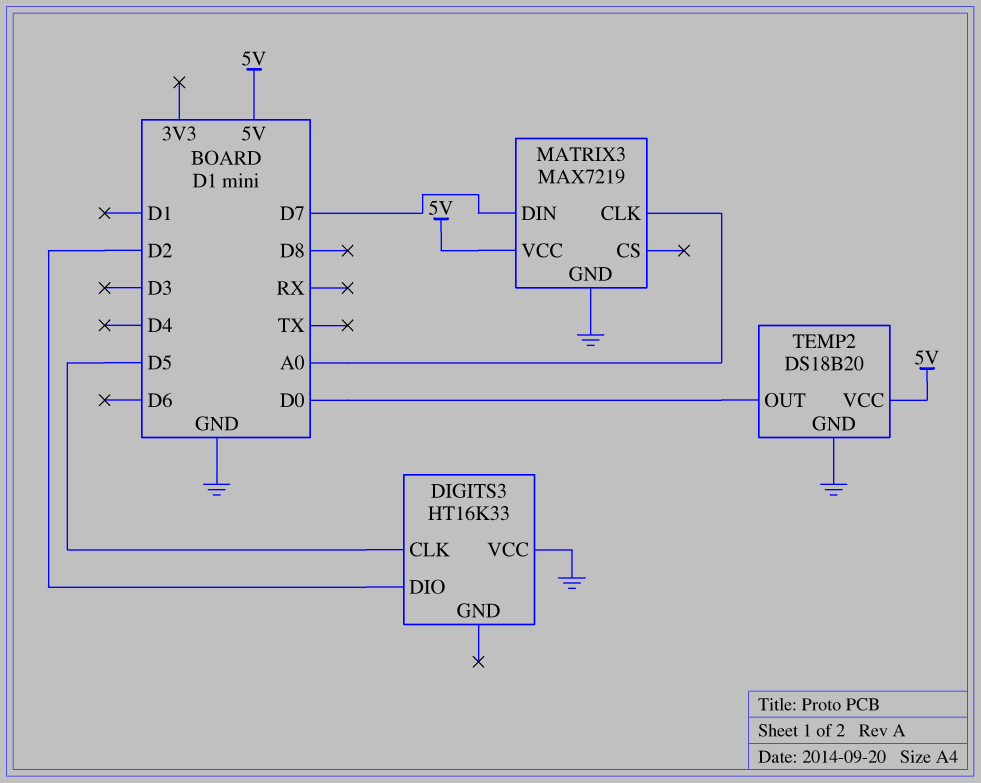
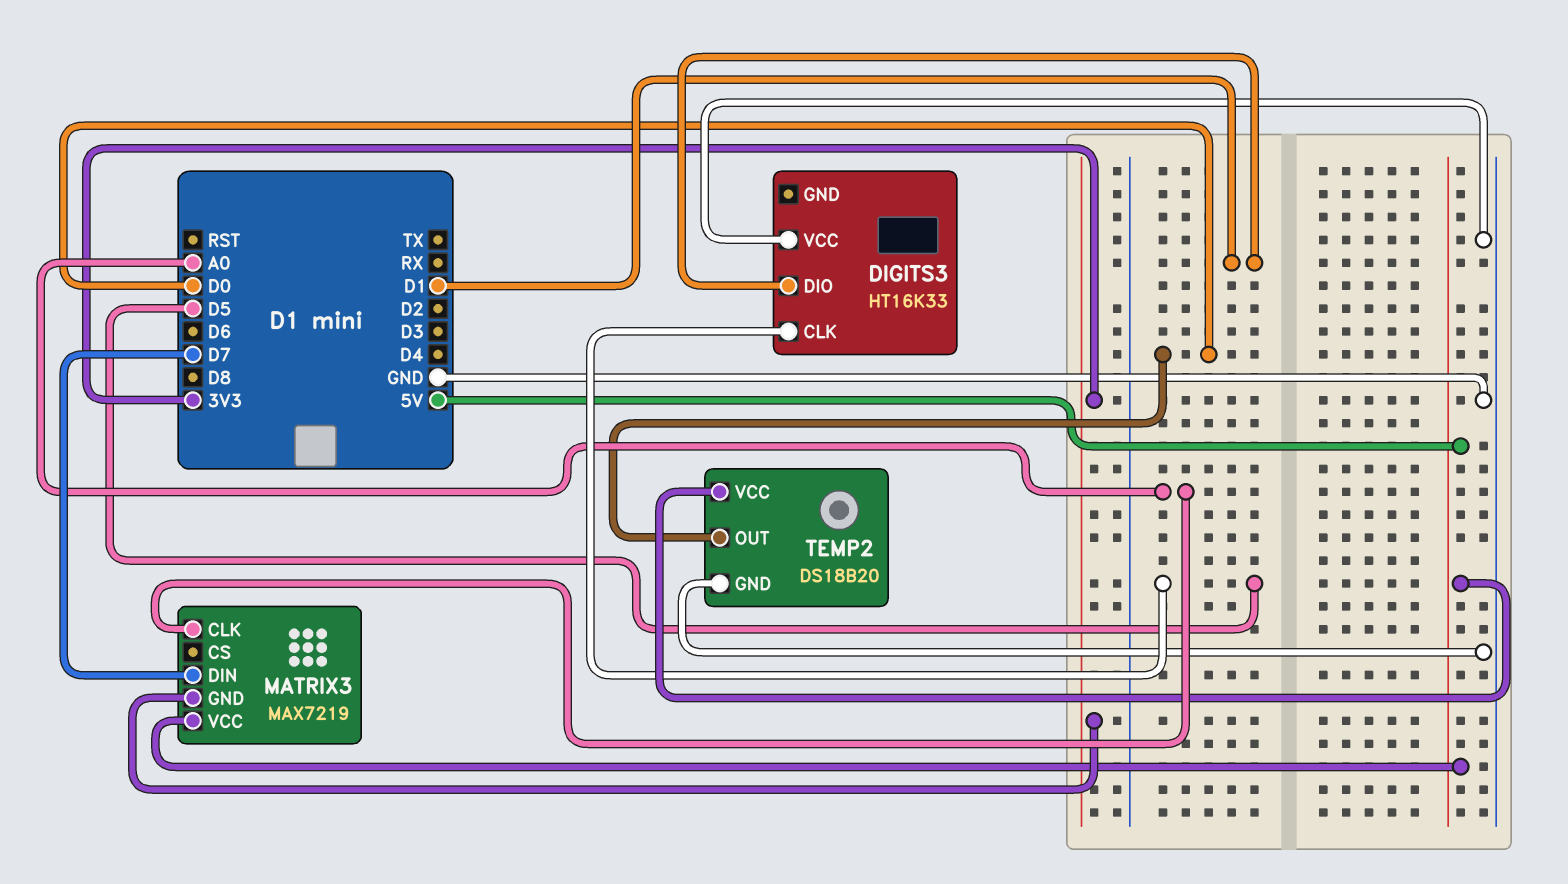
DIGITS3 pin DIO: D2 -> D1
MATRIX3 pin GND: GND -> 3V3

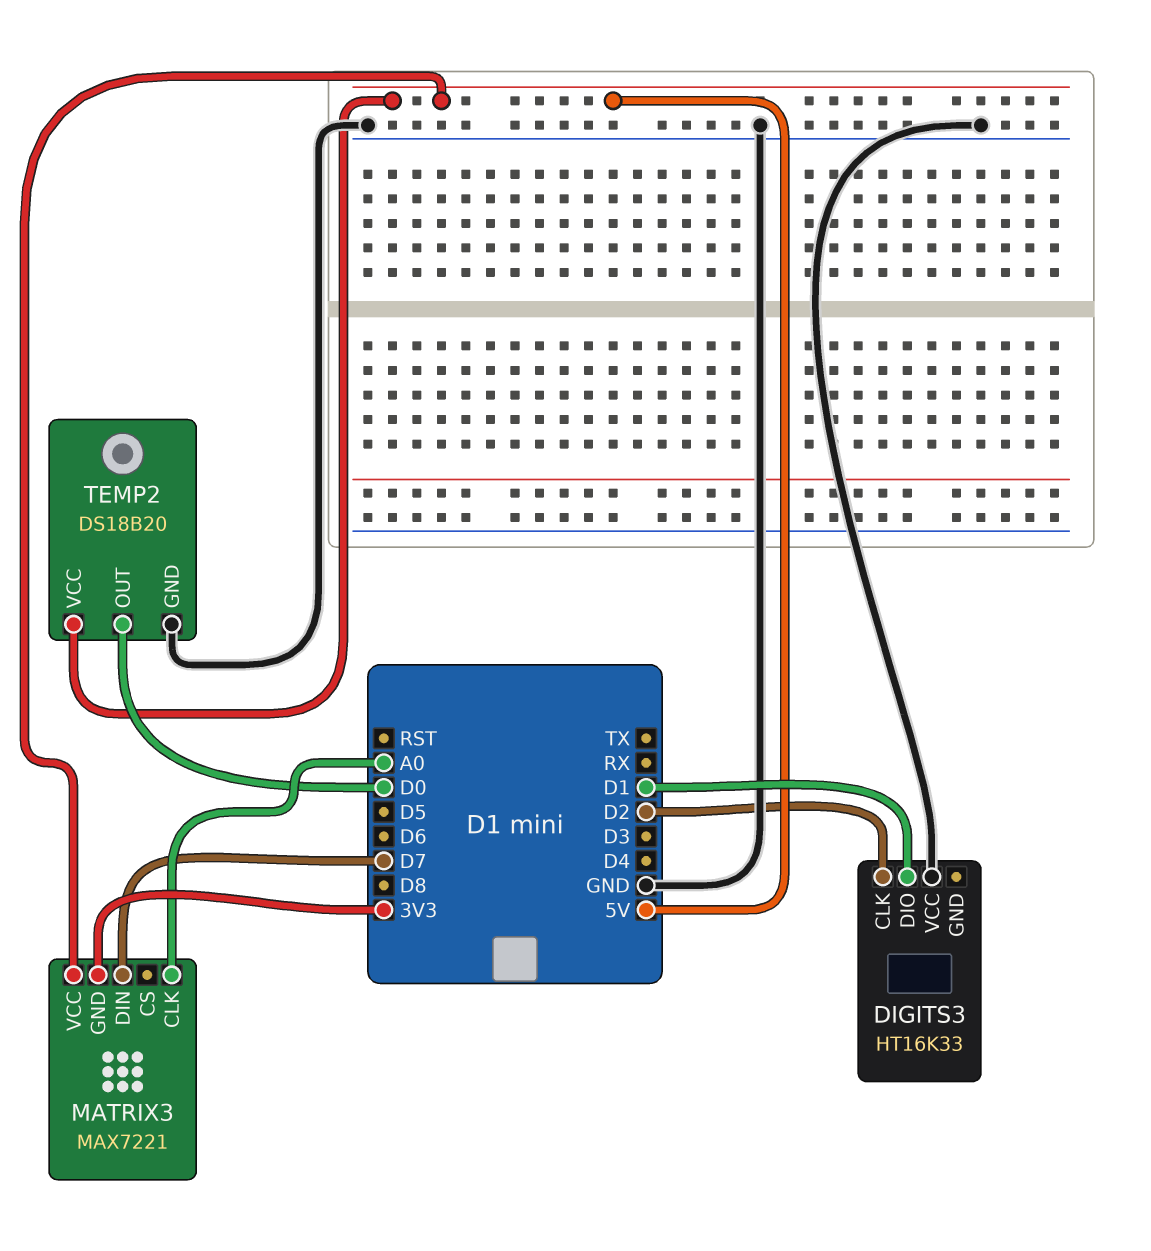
DIGITS3 pin CLK: D5 -> D2
MATRIX3: MAX7219 -> MAX7221

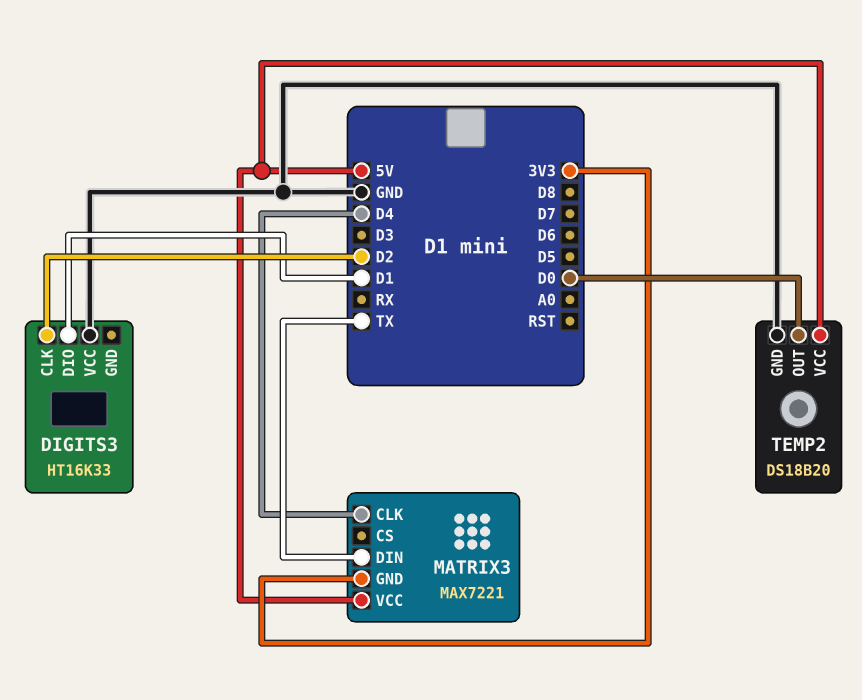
MATRIX3 pin CLK: A0 -> D4
MATRIX3 pin DIN: D7 -> TX

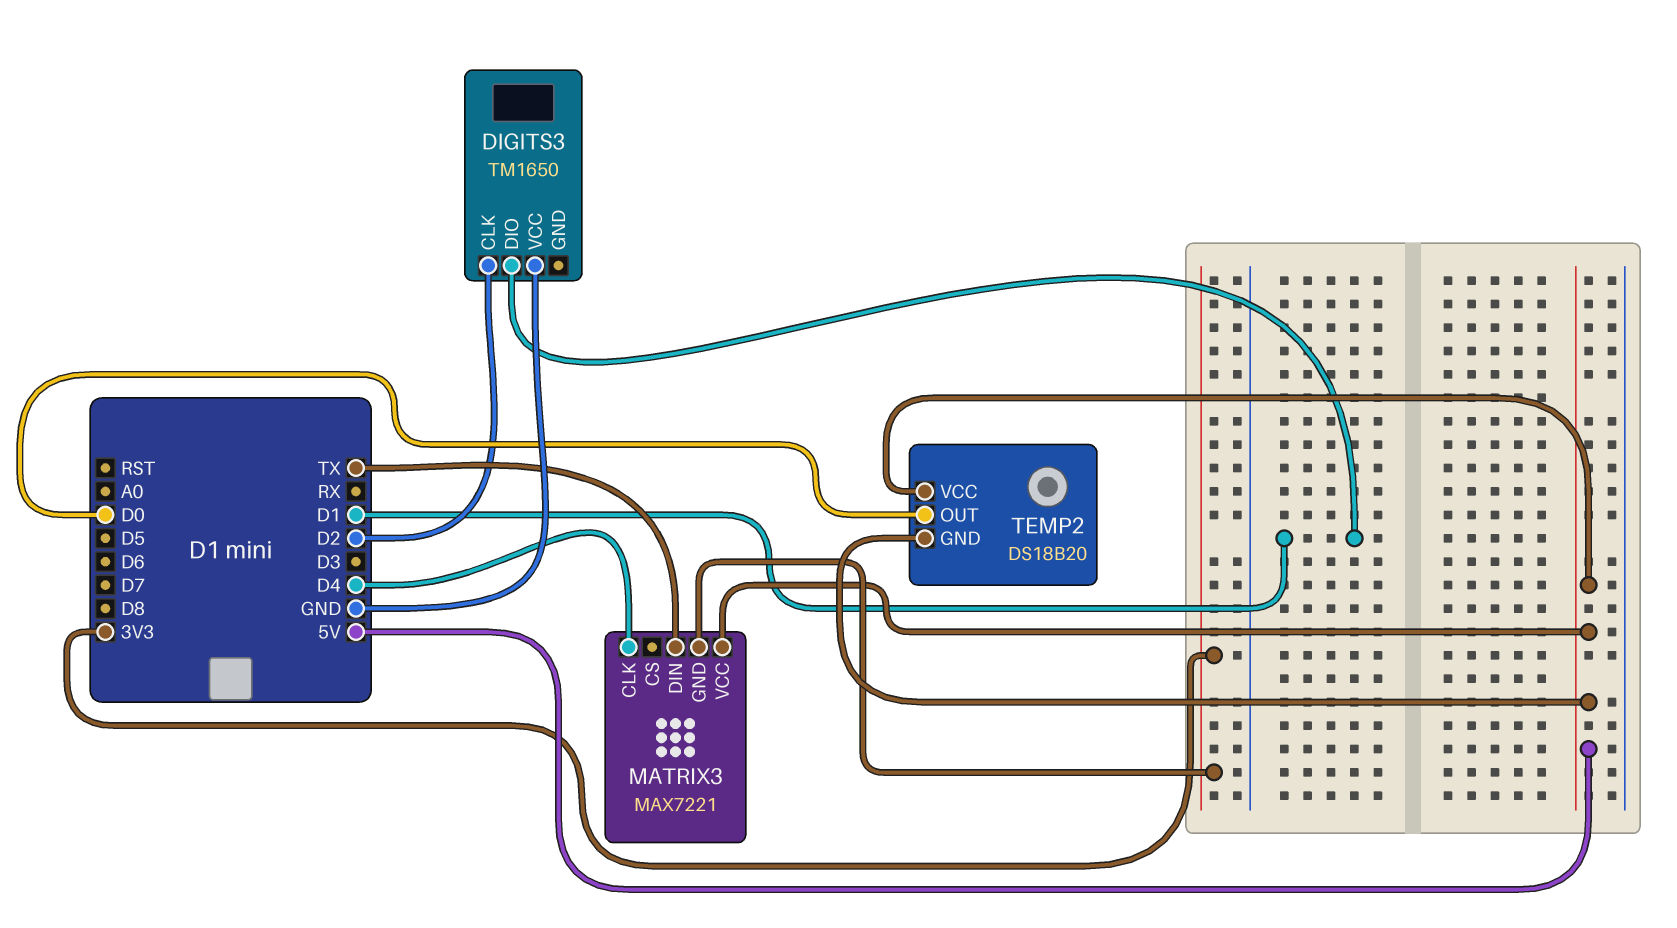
DIGITS3: HT16K33 -> TM1650
TEMP2 pin GND: GND -> 5V

